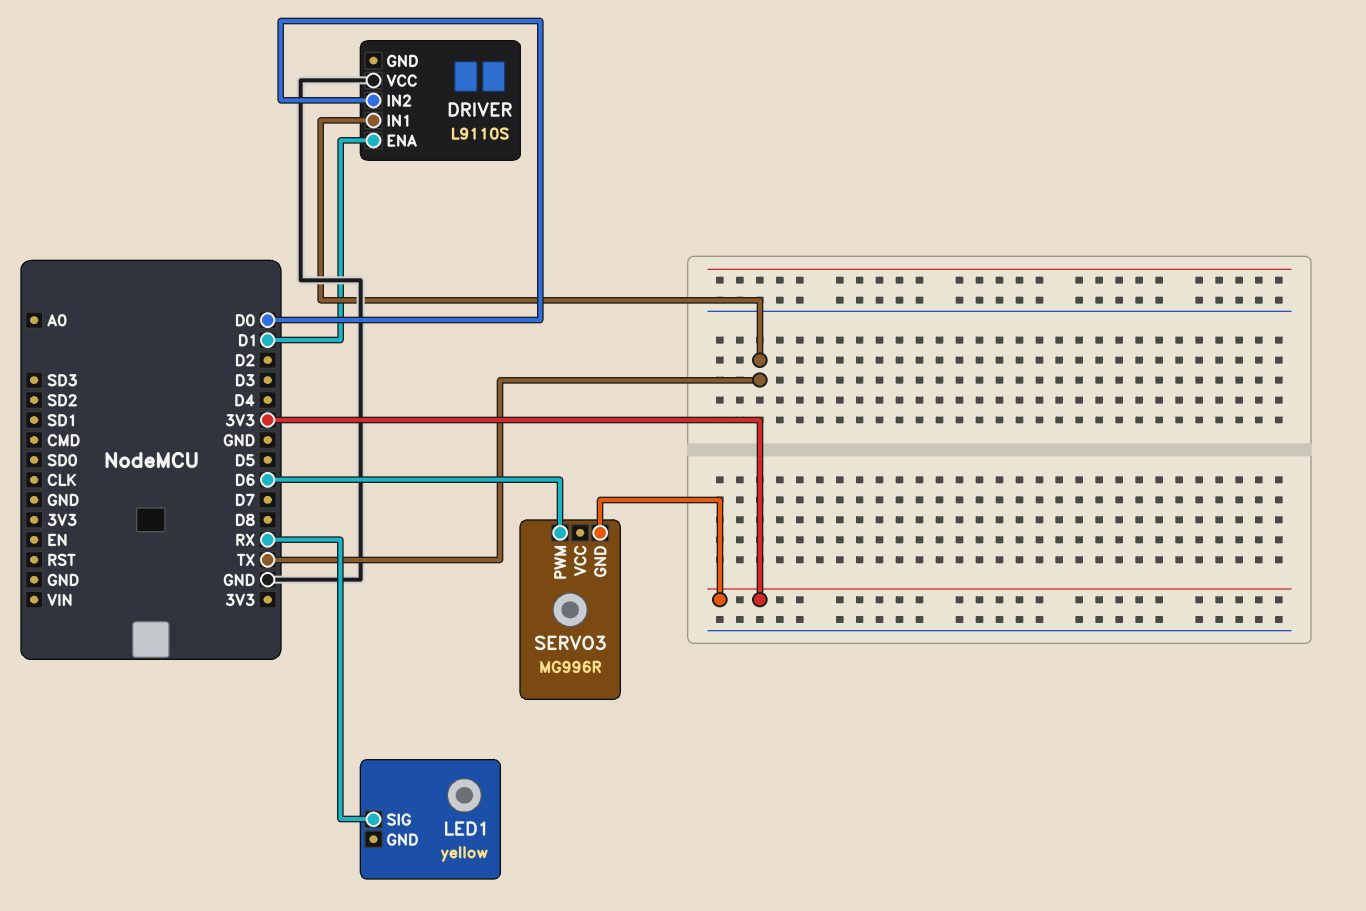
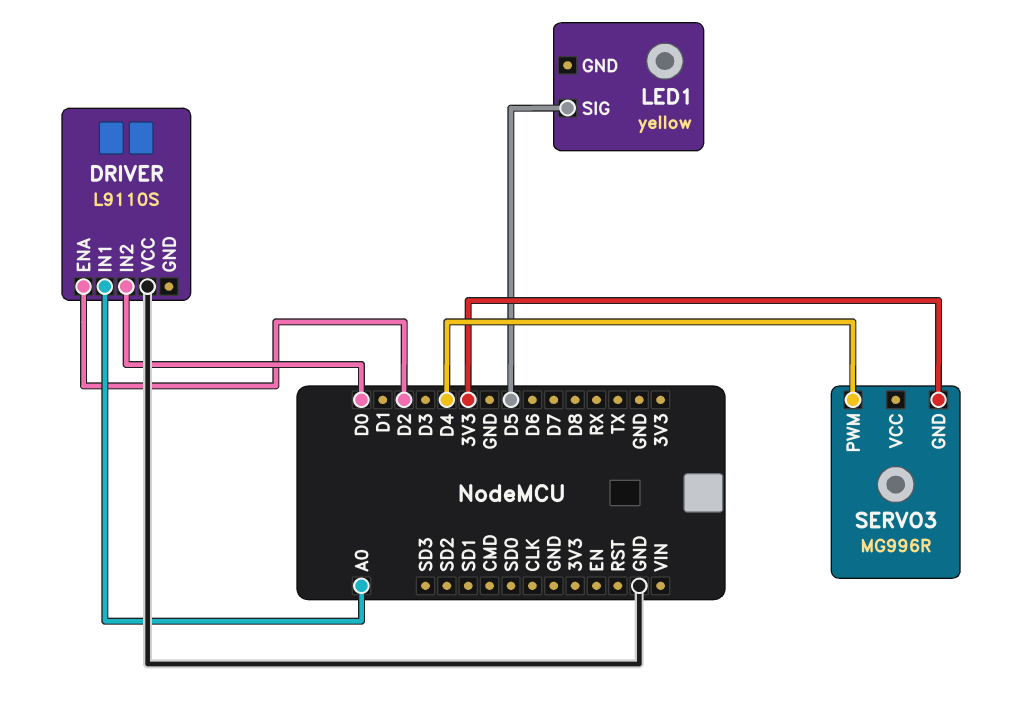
DRIVER pin ENA: D1 -> D2
DRIVER pin IN1: TX -> A0
LED1 pin SIG: RX -> D5
SERVO3 pin PWM: D6 -> D4

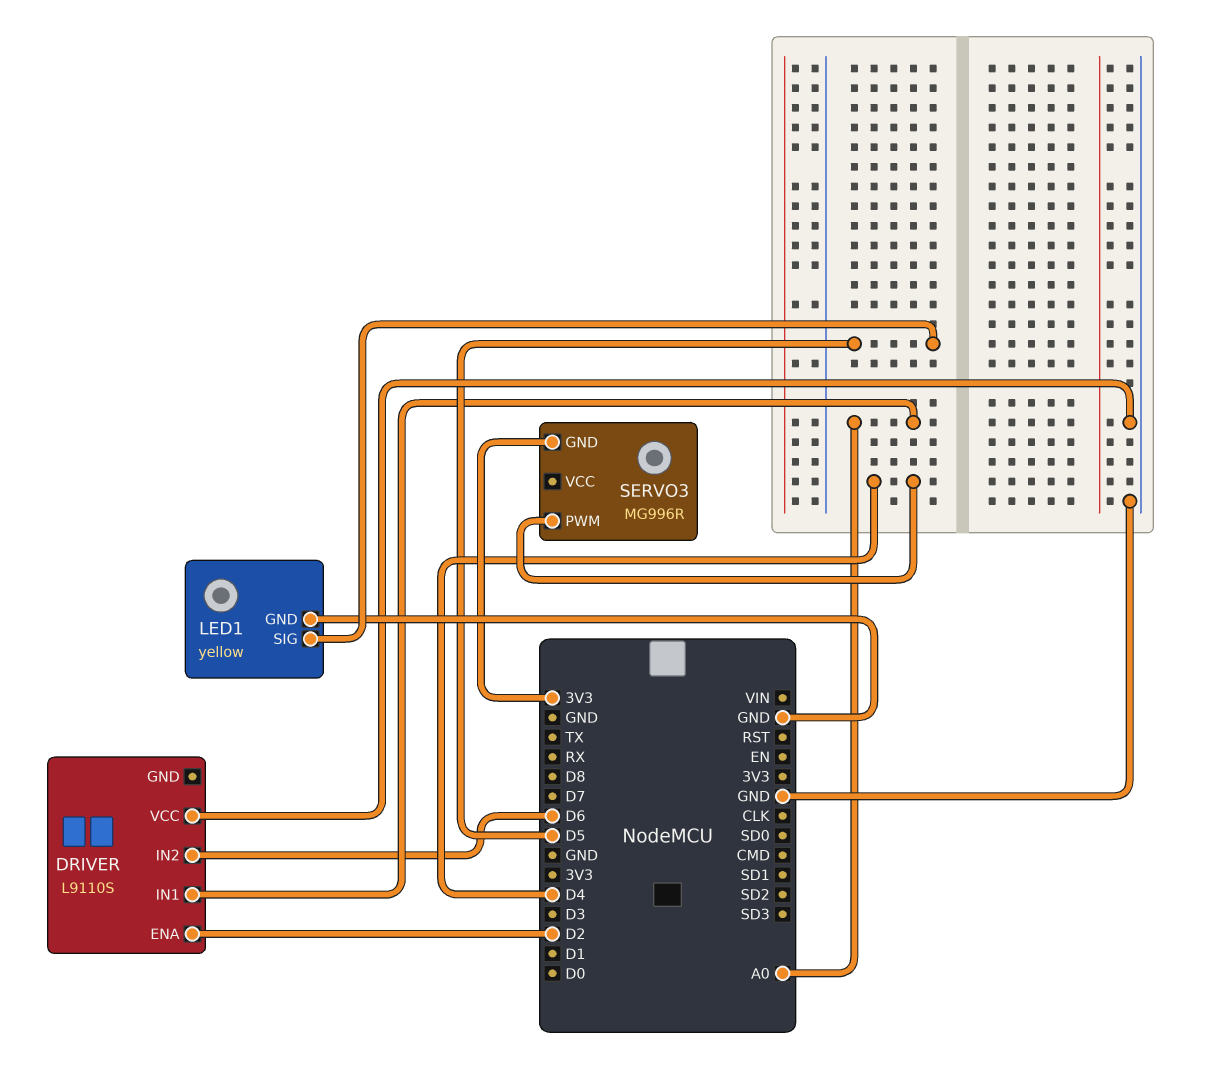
DRIVER pin IN2: D0 -> D6
LED1 pin GND: none -> GND

